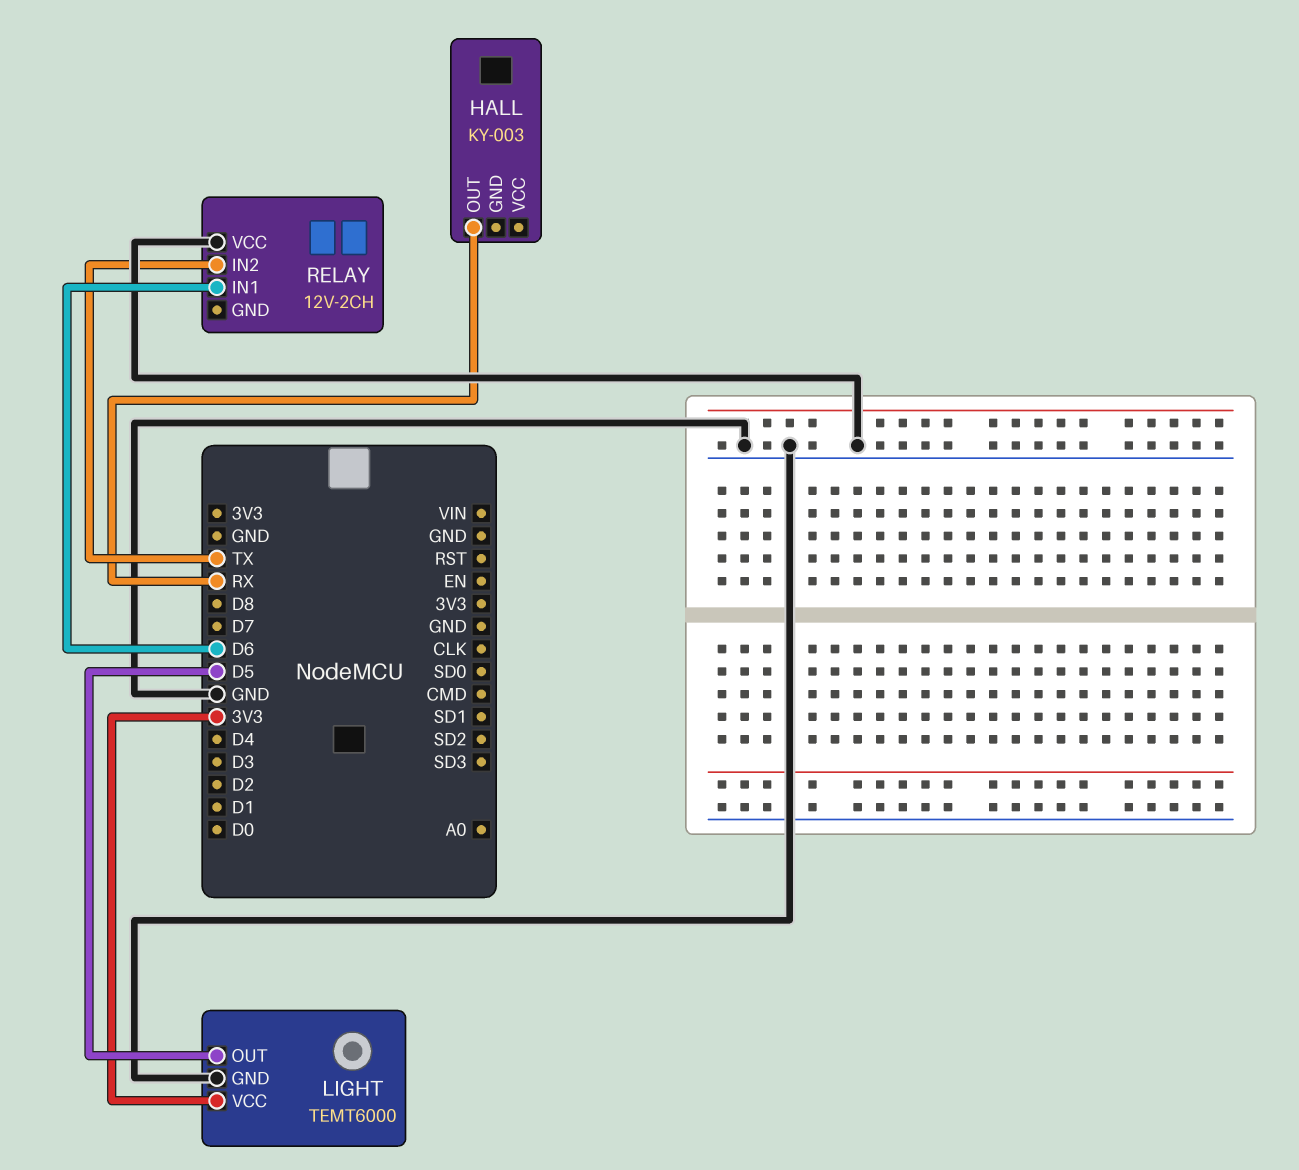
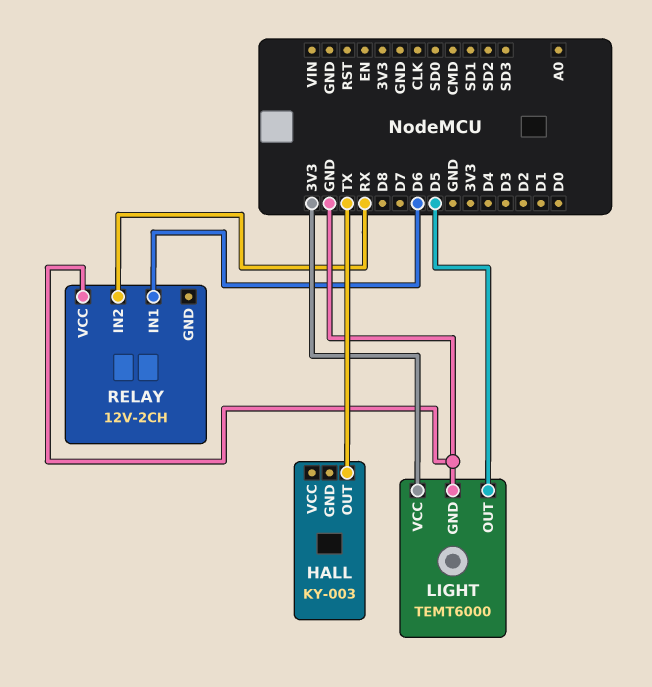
HALL pin OUT: RX -> TX
RELAY pin IN2: TX -> RX

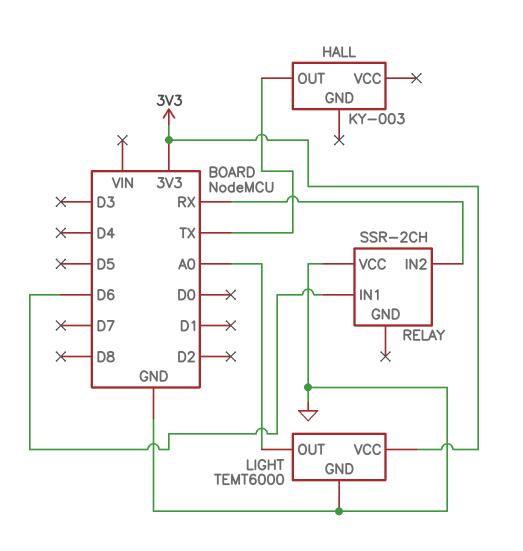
LIGHT pin OUT: D5 -> A0
RELAY: 12V-2CH -> SSR-2CH

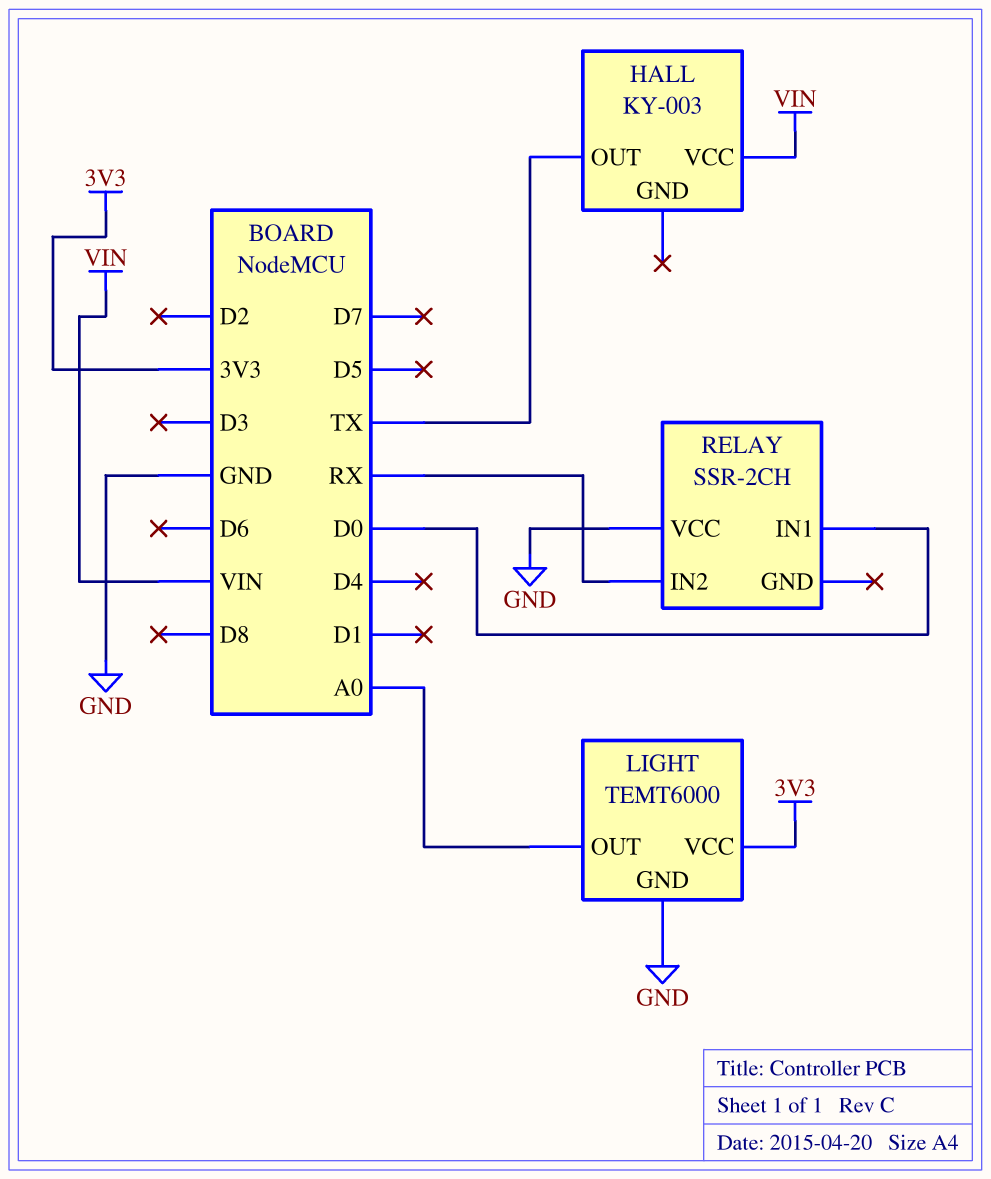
HALL pin VCC: none -> VIN
RELAY pin IN1: D6 -> D0

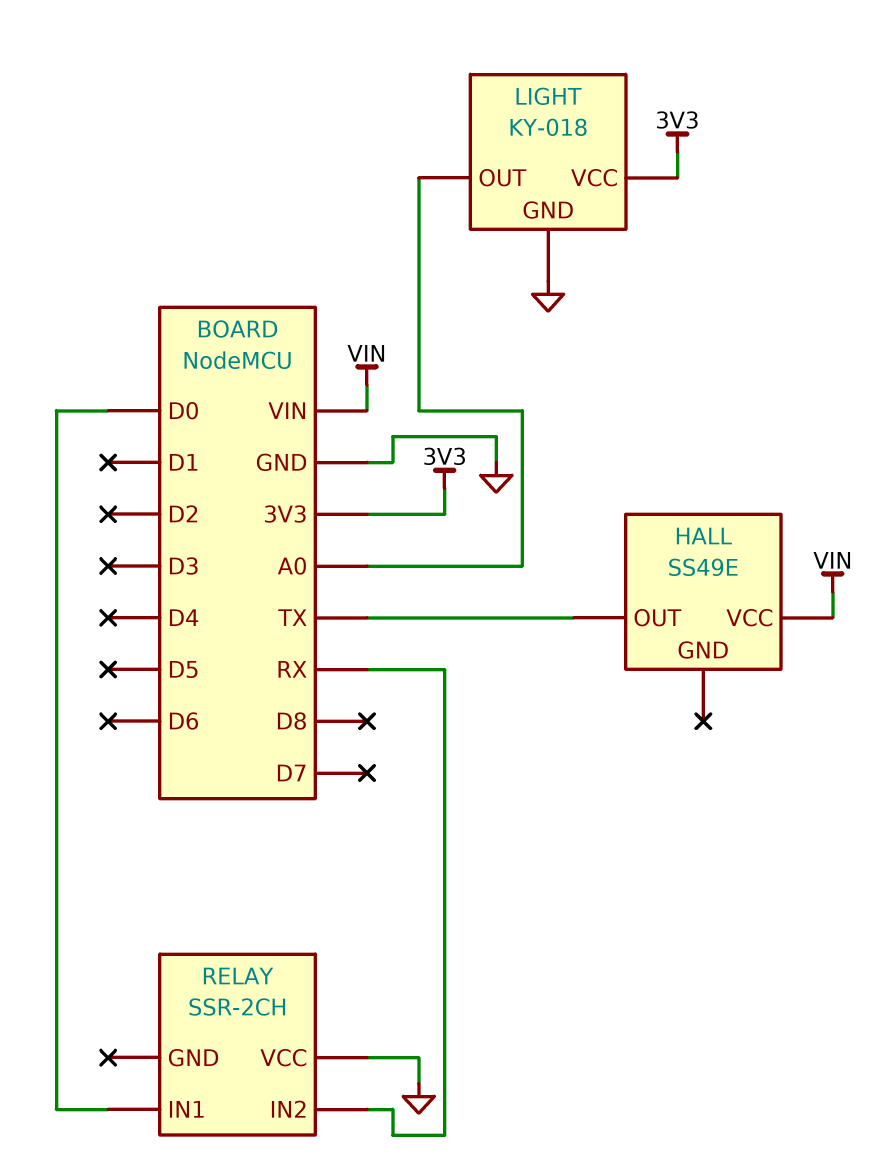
HALL: KY-003 -> SS49E
LIGHT: TEMT6000 -> KY-018

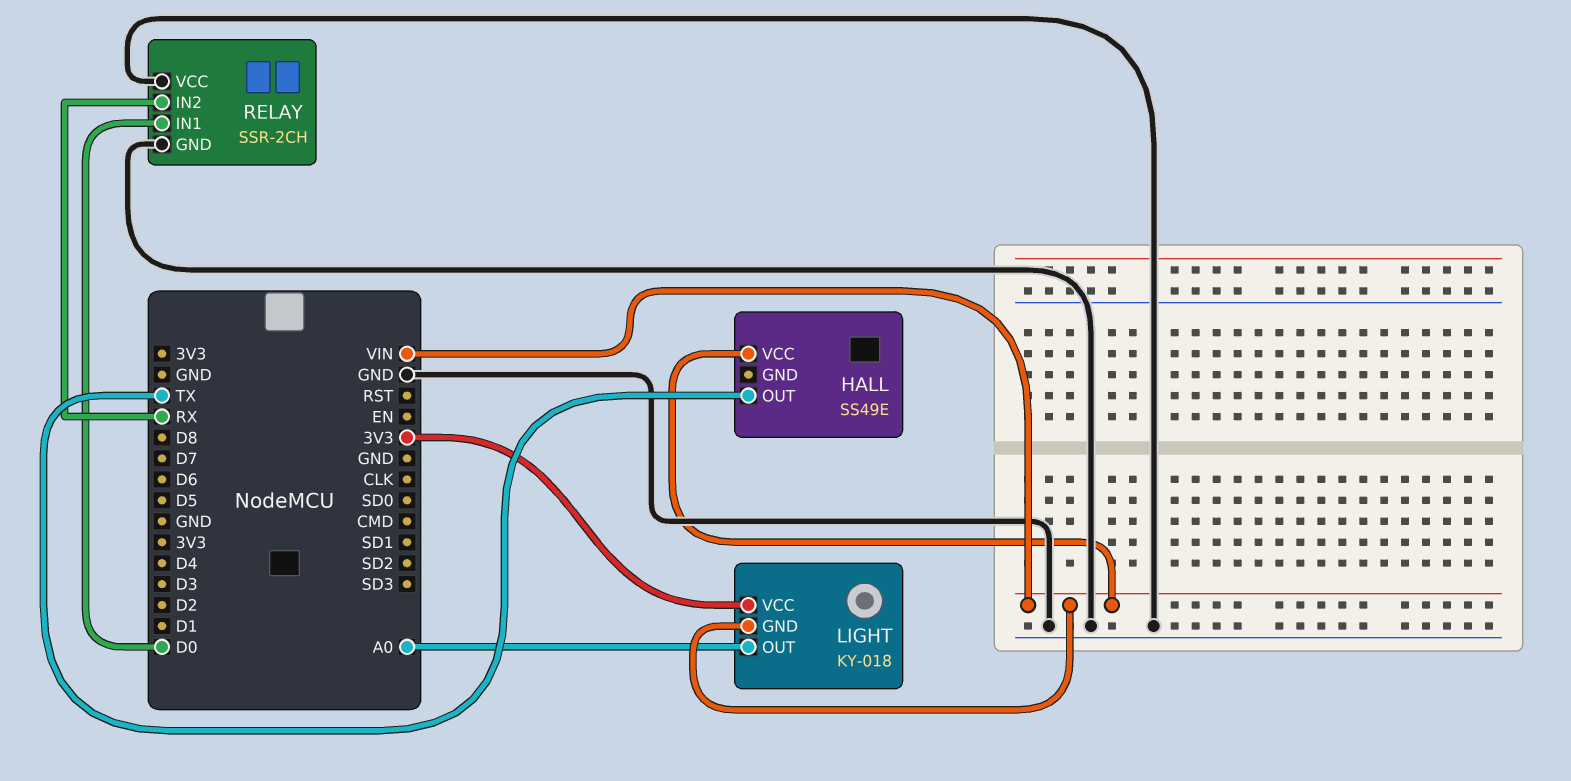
LIGHT pin GND: GND -> VIN
RELAY pin GND: none -> GND

